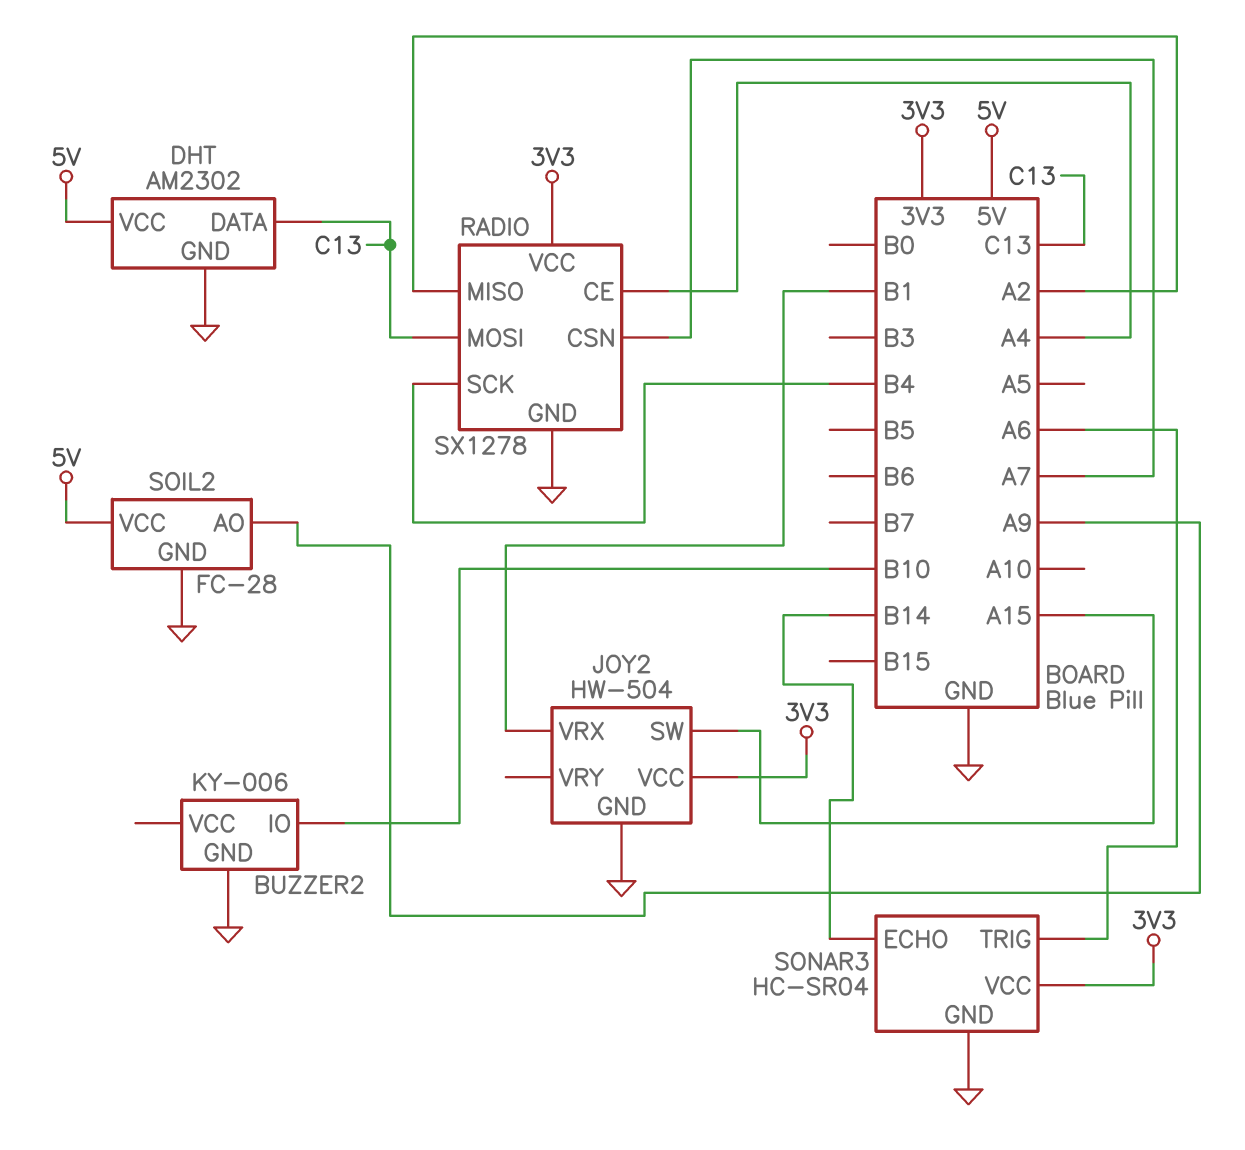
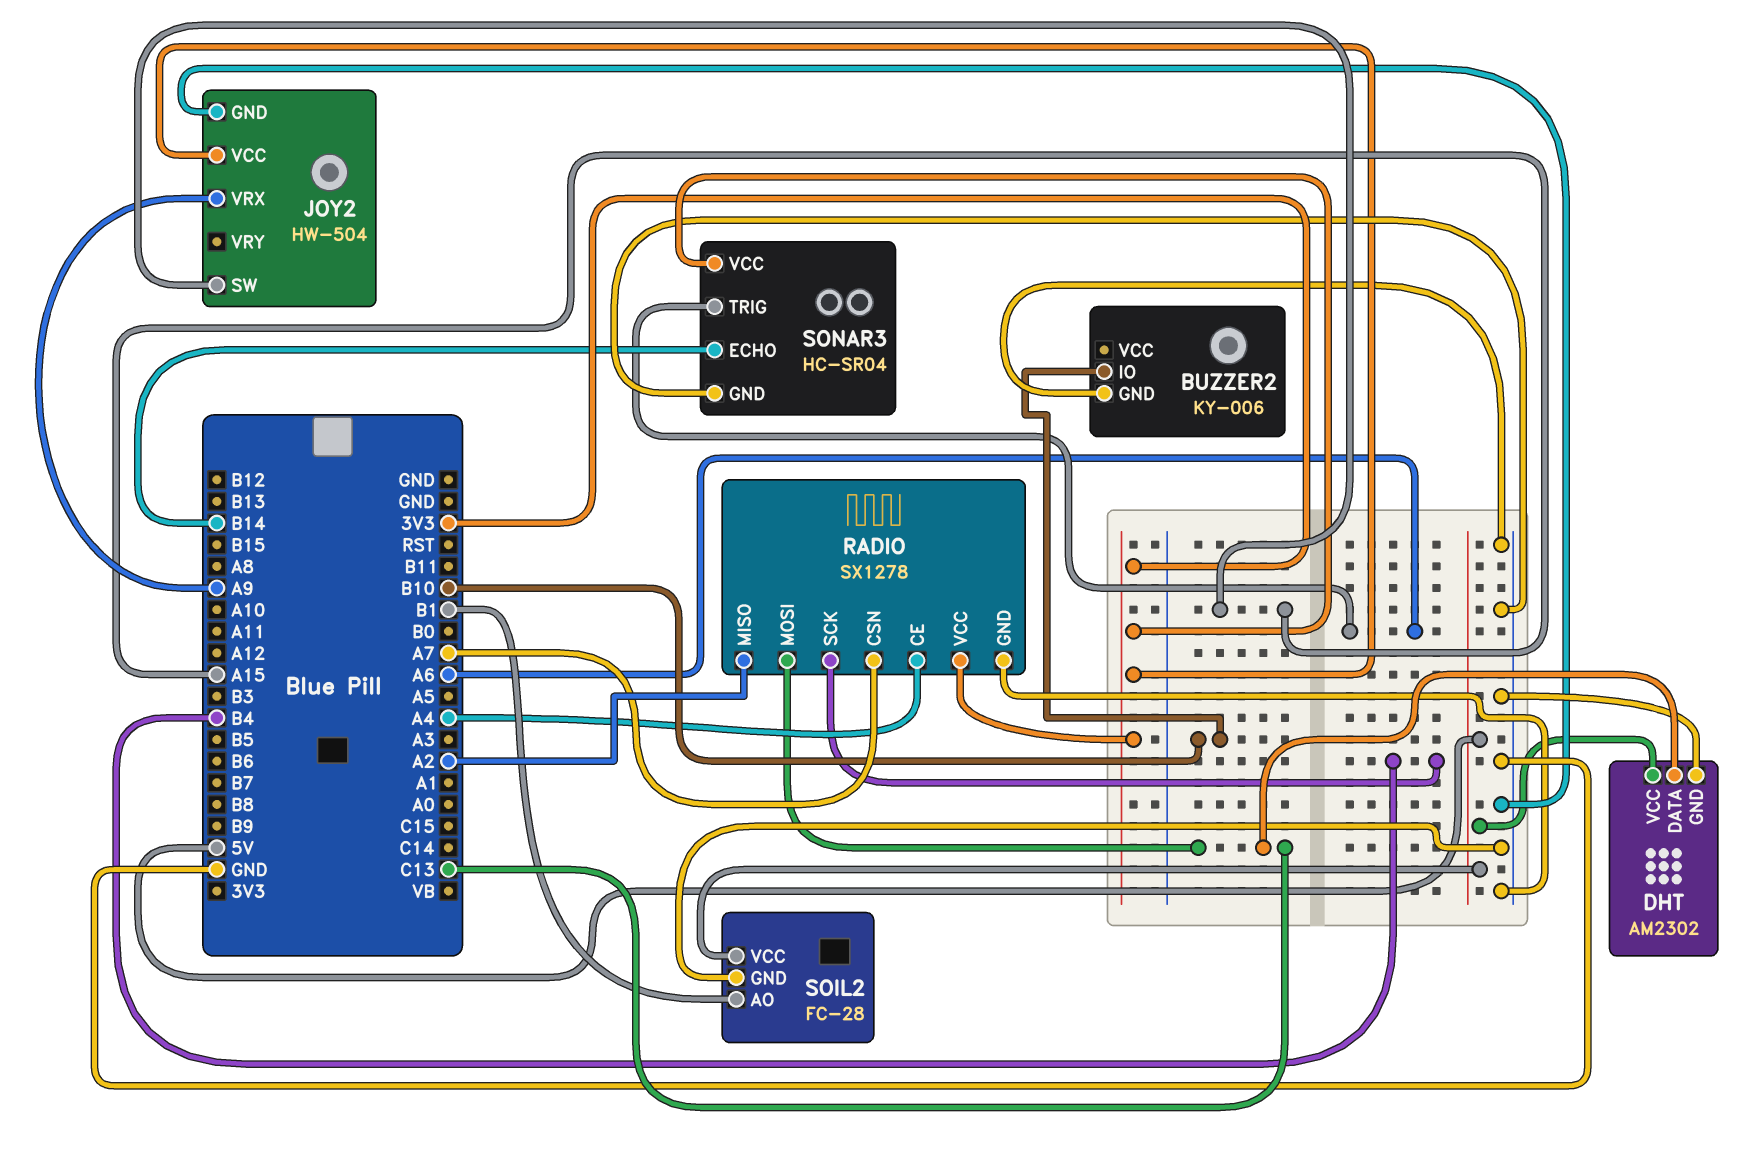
JOY2 pin VRX: B1 -> A9
SOIL2 pin AO: A9 -> B1

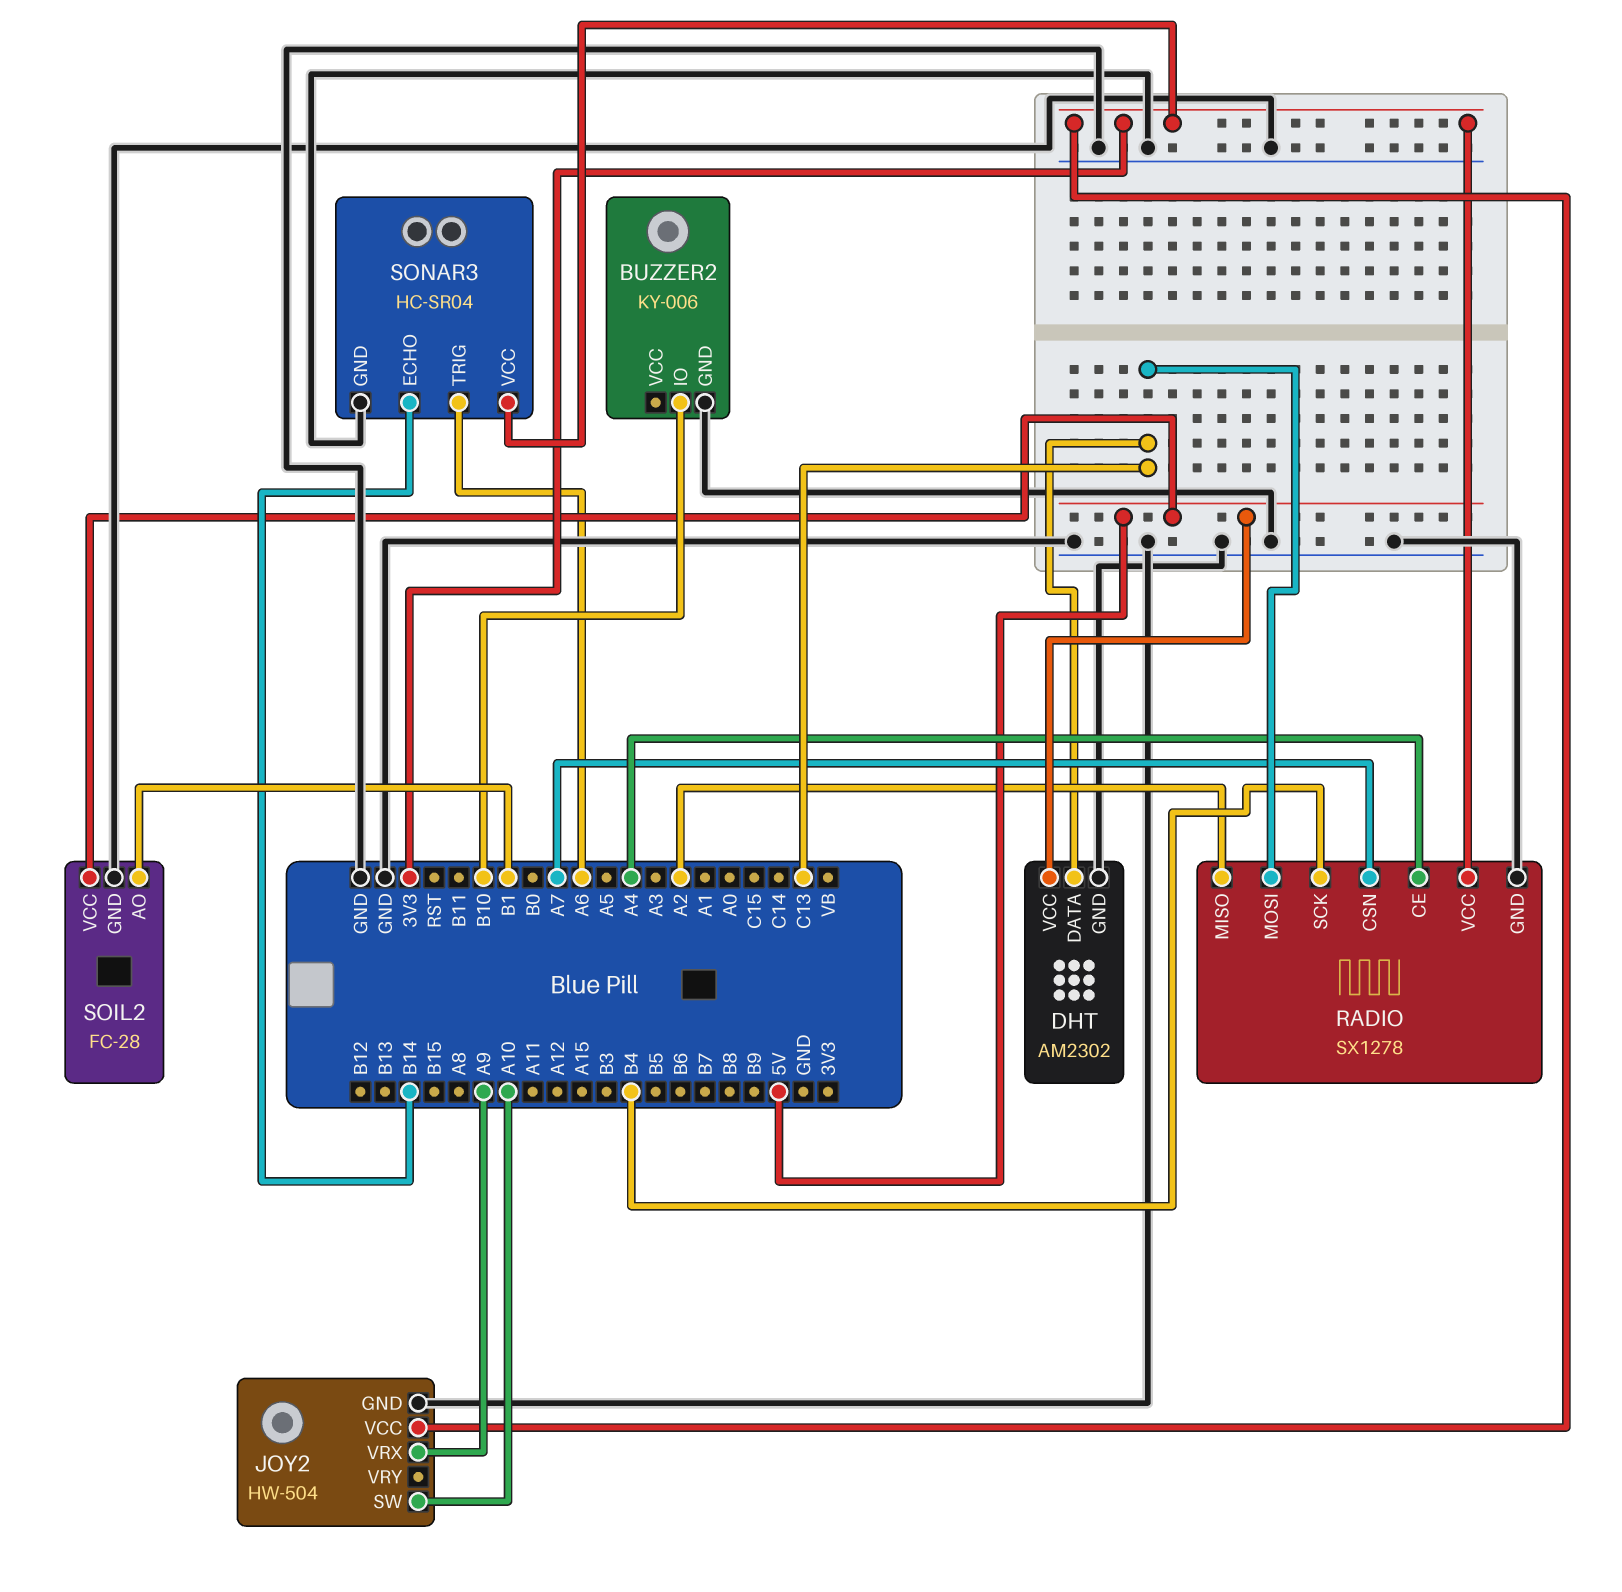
JOY2 pin SW: A15 -> A10

